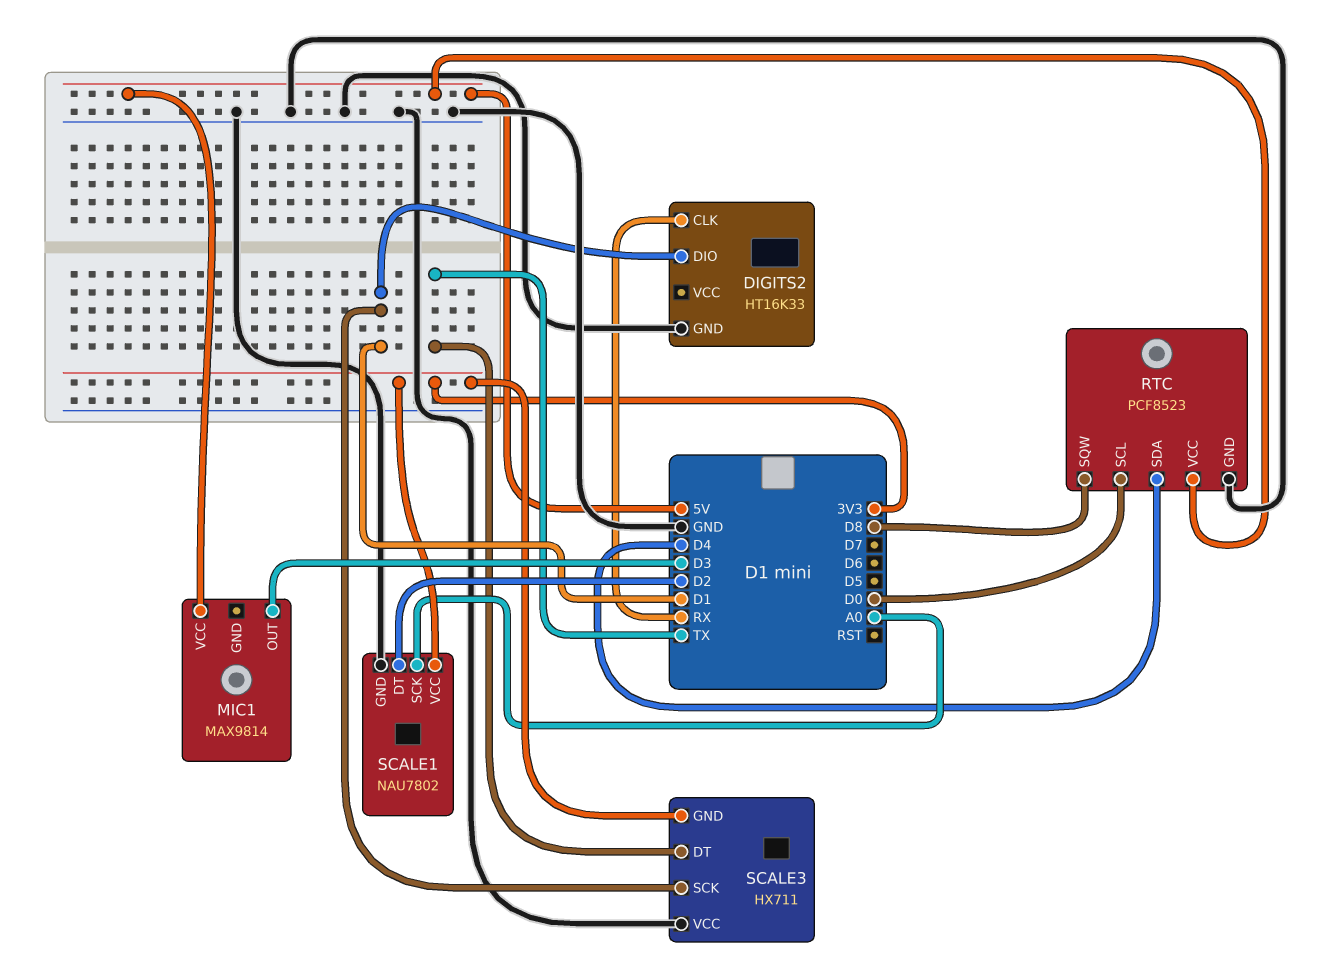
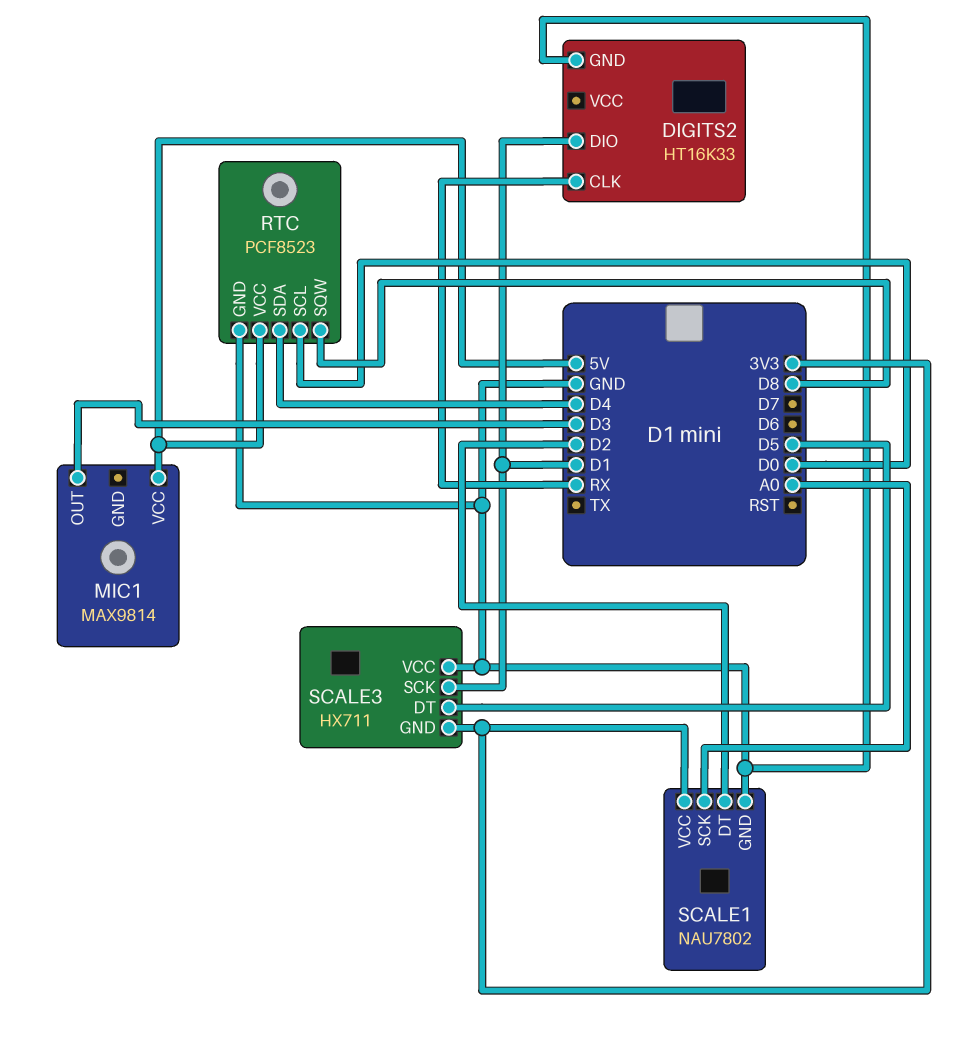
SCALE3 pin DT: TX -> D5

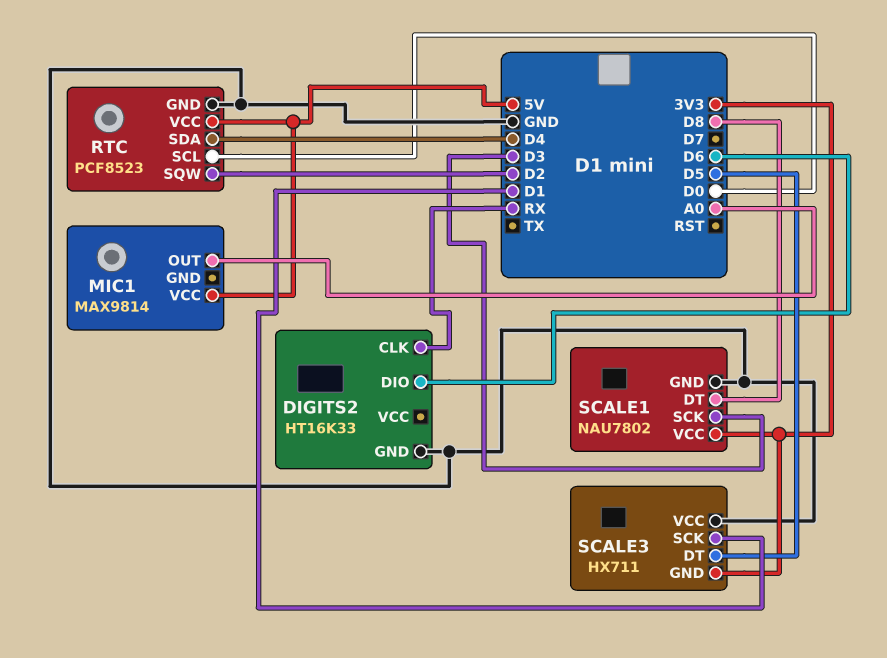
DIGITS2 pin DIO: D1 -> D6
MIC1 pin OUT: D3 -> A0
RTC pin SQW: D8 -> D2
SCALE1 pin DT: D2 -> D8
SCALE1 pin SCK: A0 -> D3

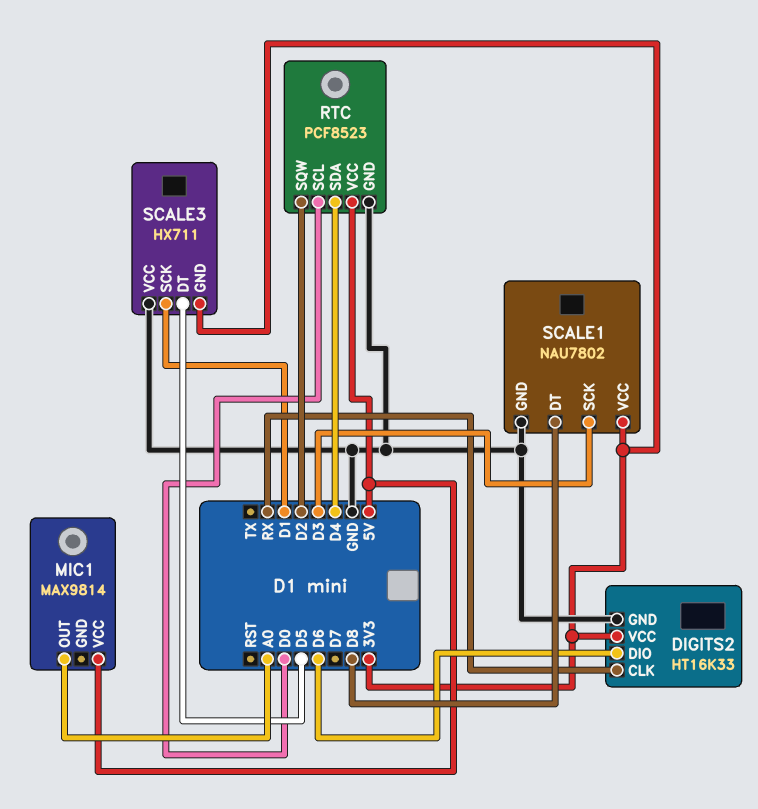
DIGITS2 pin VCC: none -> 3V3

